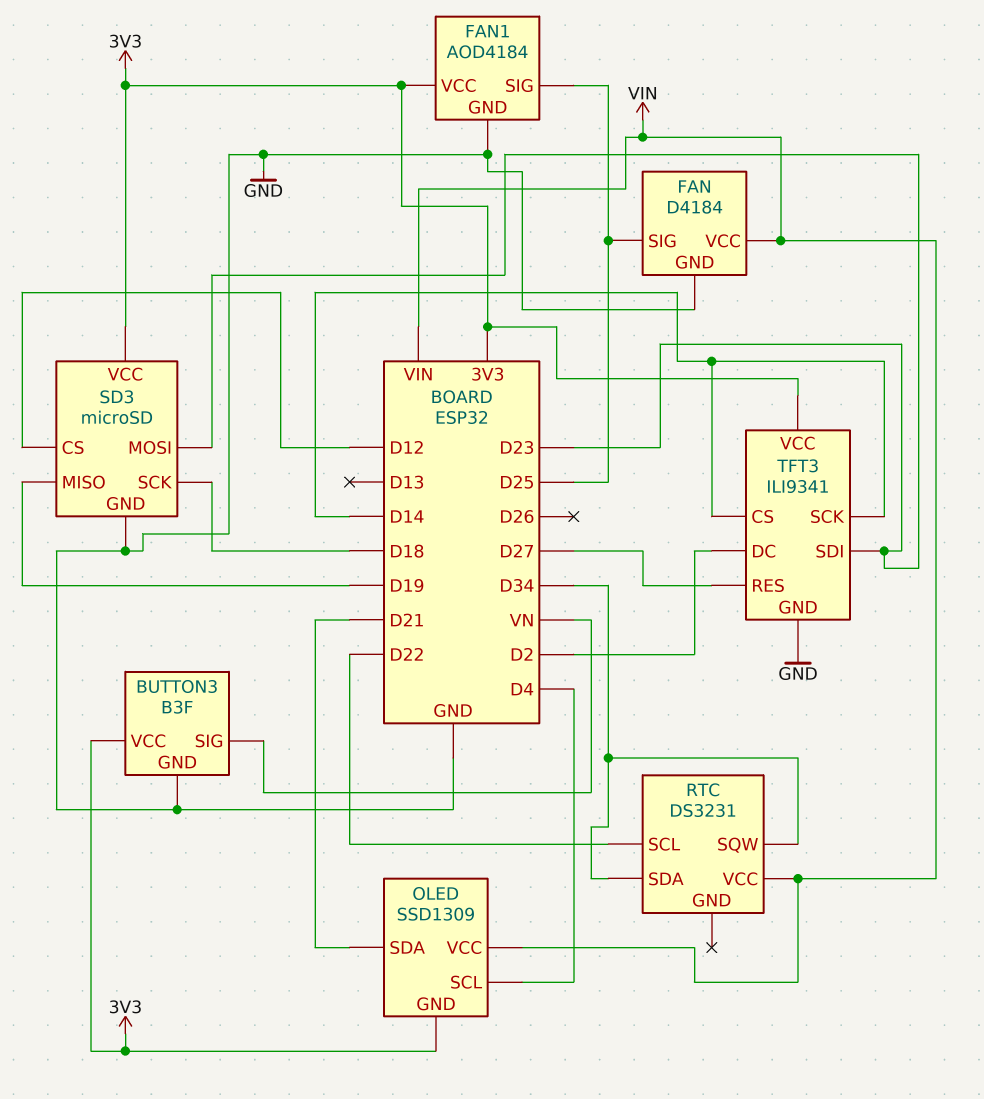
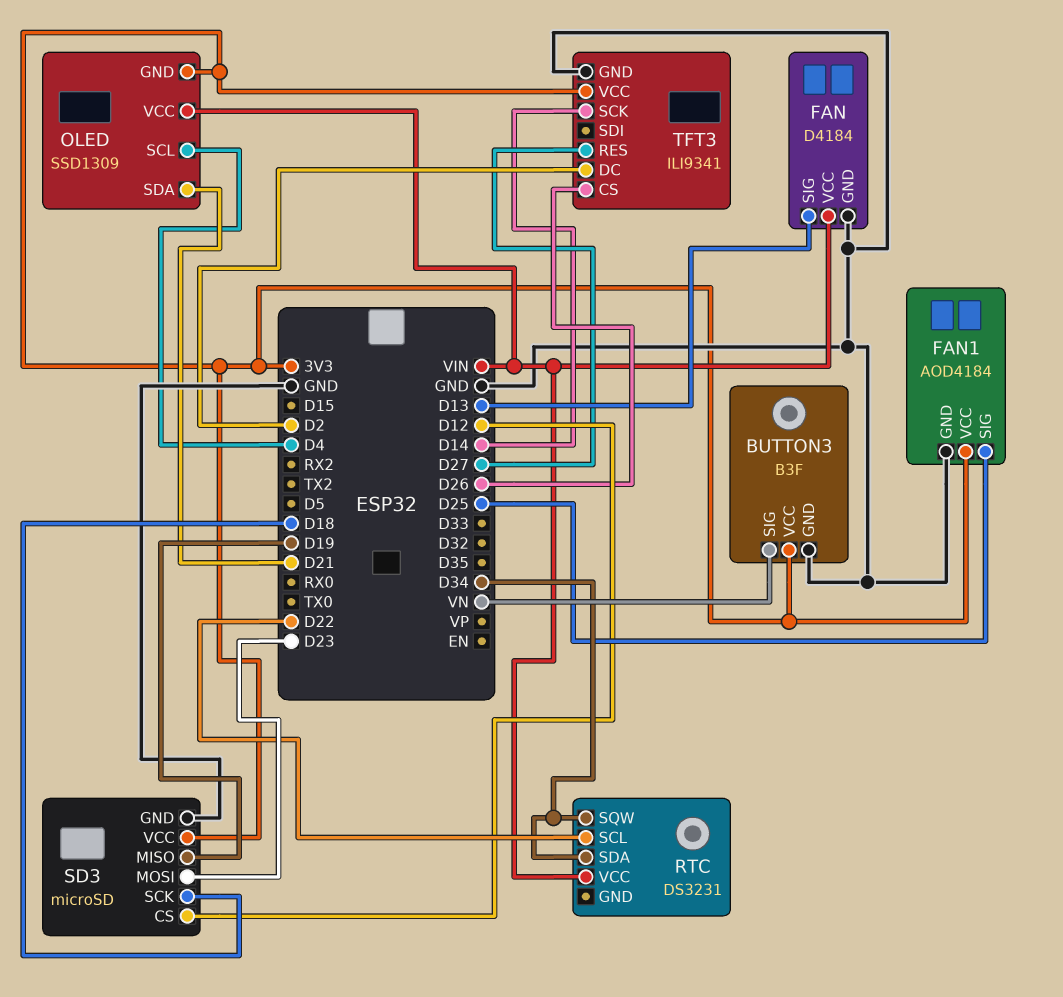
FAN pin SIG: D25 -> D13
TFT3 pin CS: D14 -> D26
TFT3 pin SDI: D23 -> none

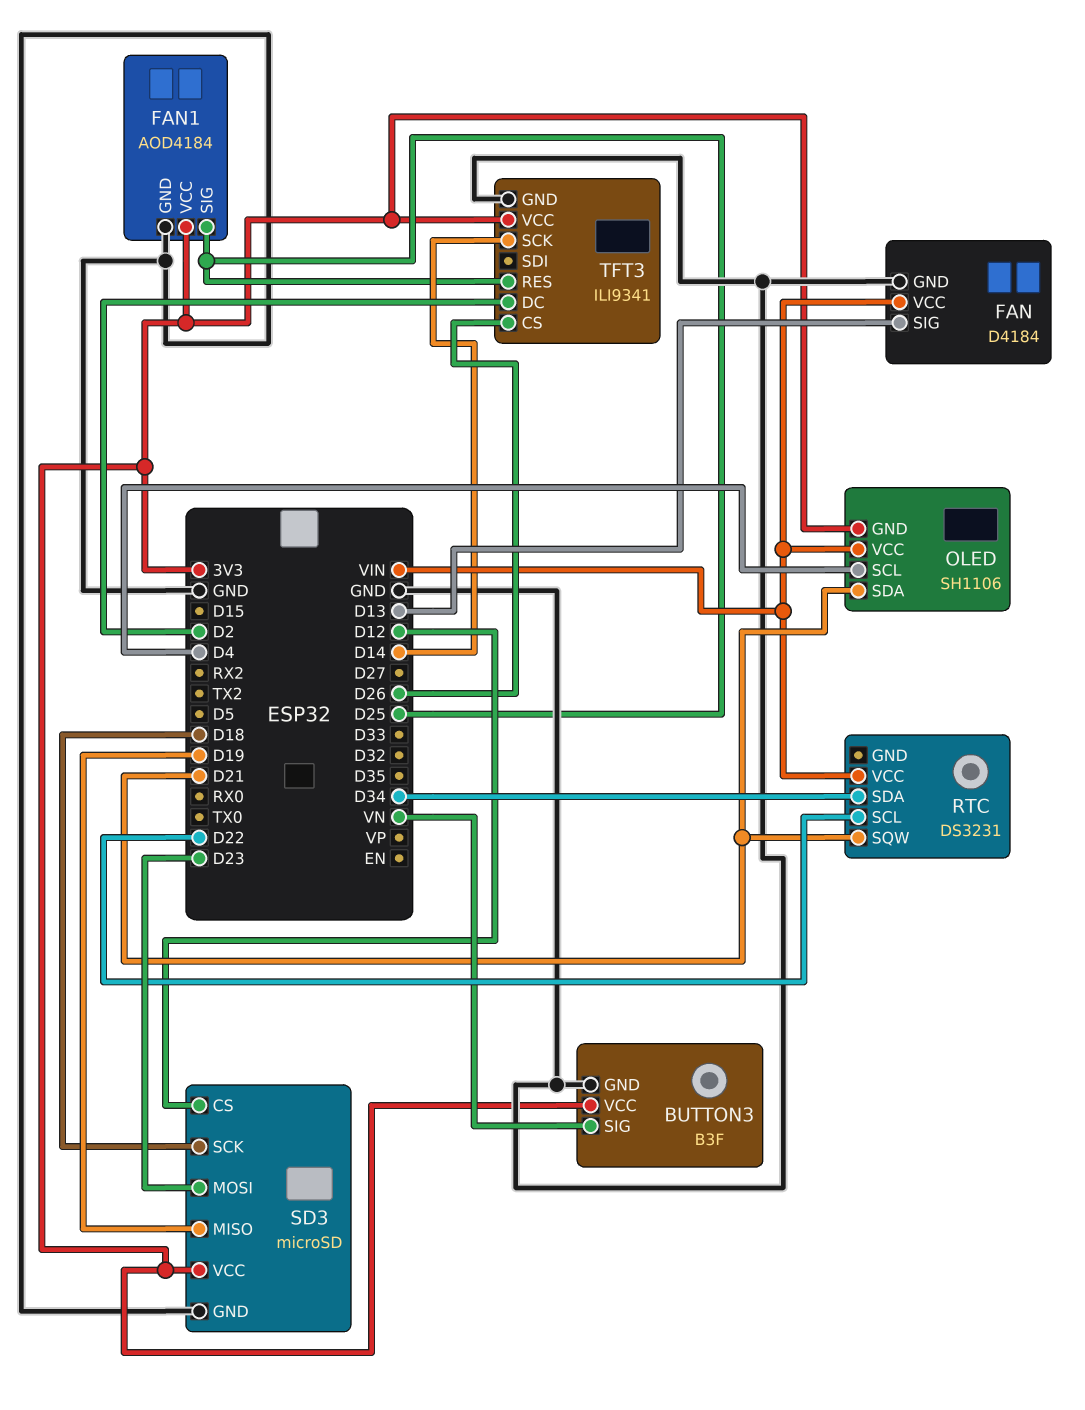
OLED: SSD1309 -> SH1106
RTC pin SQW: D34 -> D21
TFT3 pin RES: D27 -> D25

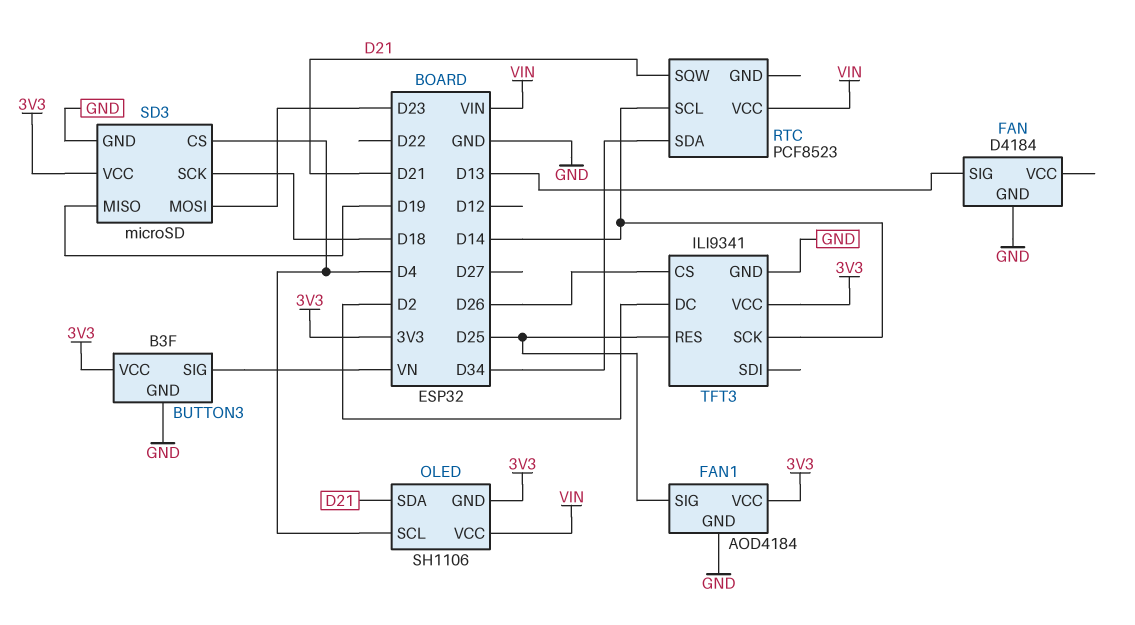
FAN pin VCC: VIN -> none
RTC: DS3231 -> PCF8523
RTC pin SCL: D22 -> D14
SD3 pin CS: D12 -> D4

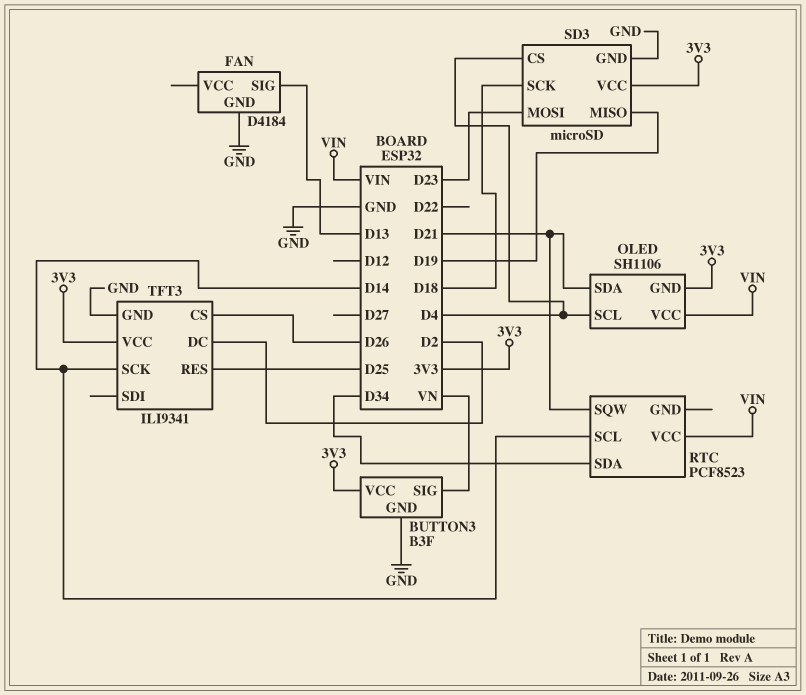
FAN1: AOD4184 -> none
FAN1 pin GND: GND -> none
FAN1 pin SIG: D25 -> none
FAN1 pin VCC: 3V3 -> none

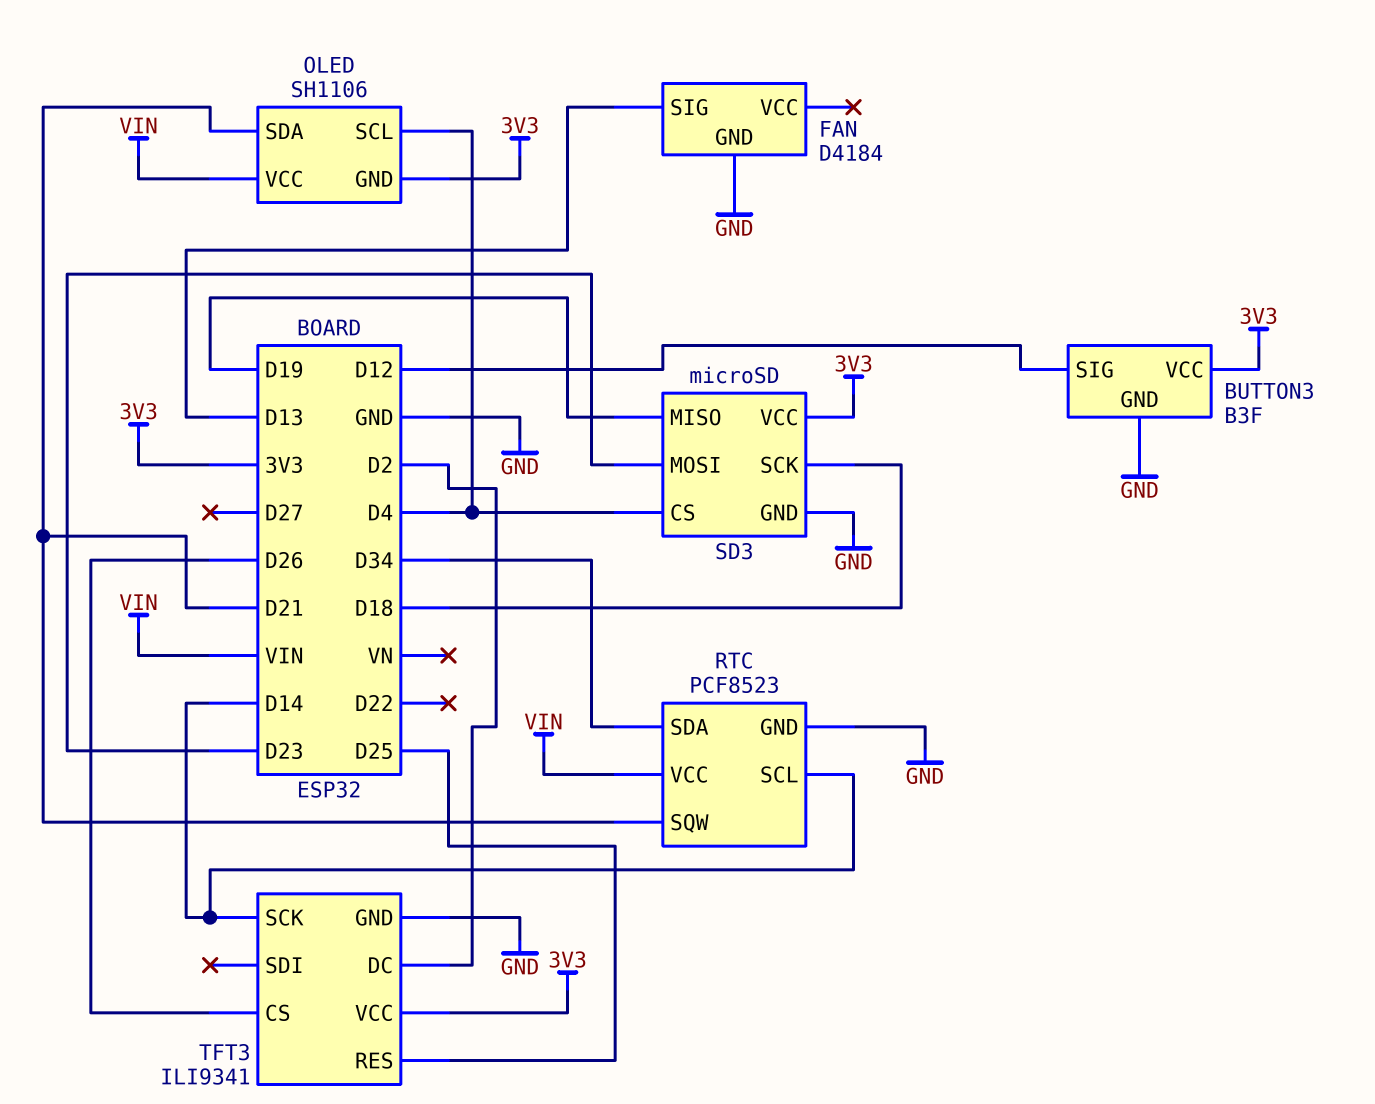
BUTTON3 pin SIG: VN -> D12
RTC pin GND: none -> GND

